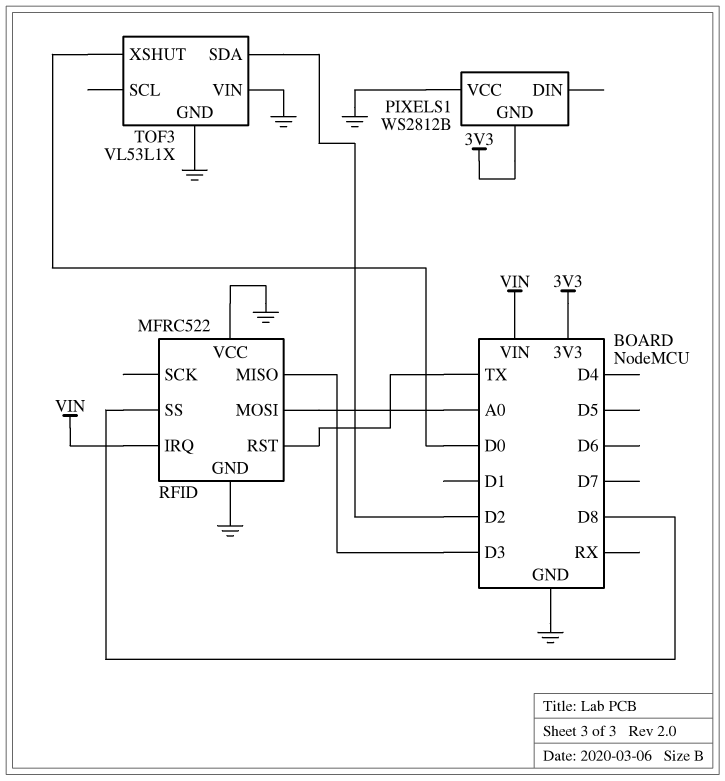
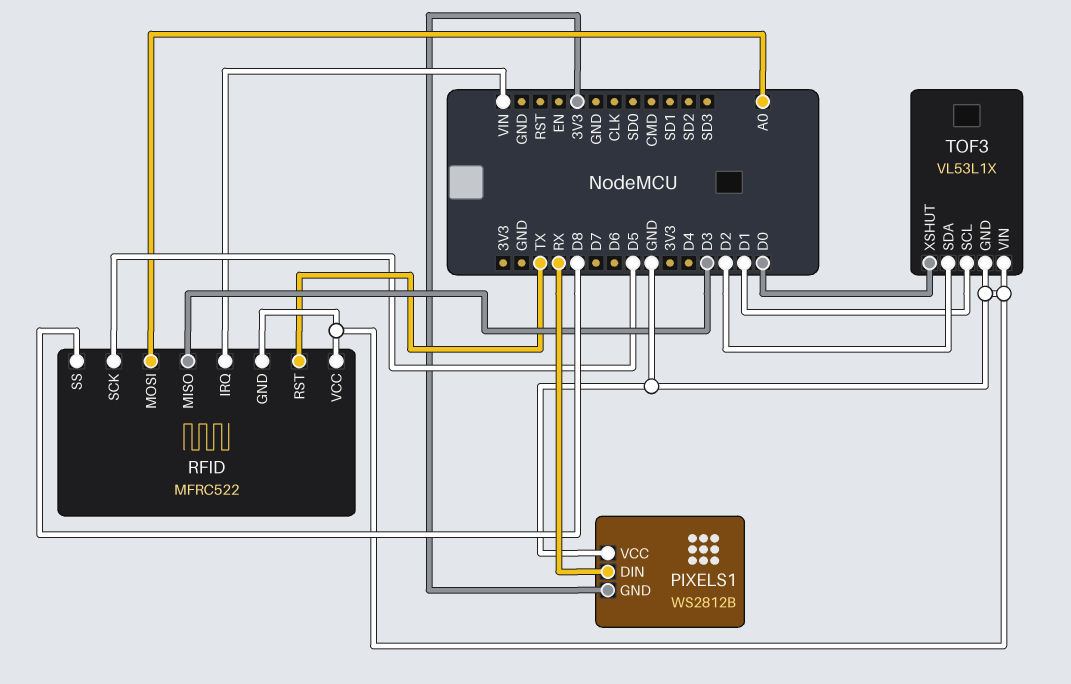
PIXELS1 pin DIN: none -> RX
RFID pin SCK: none -> D5
TOF3 pin SCL: none -> D1

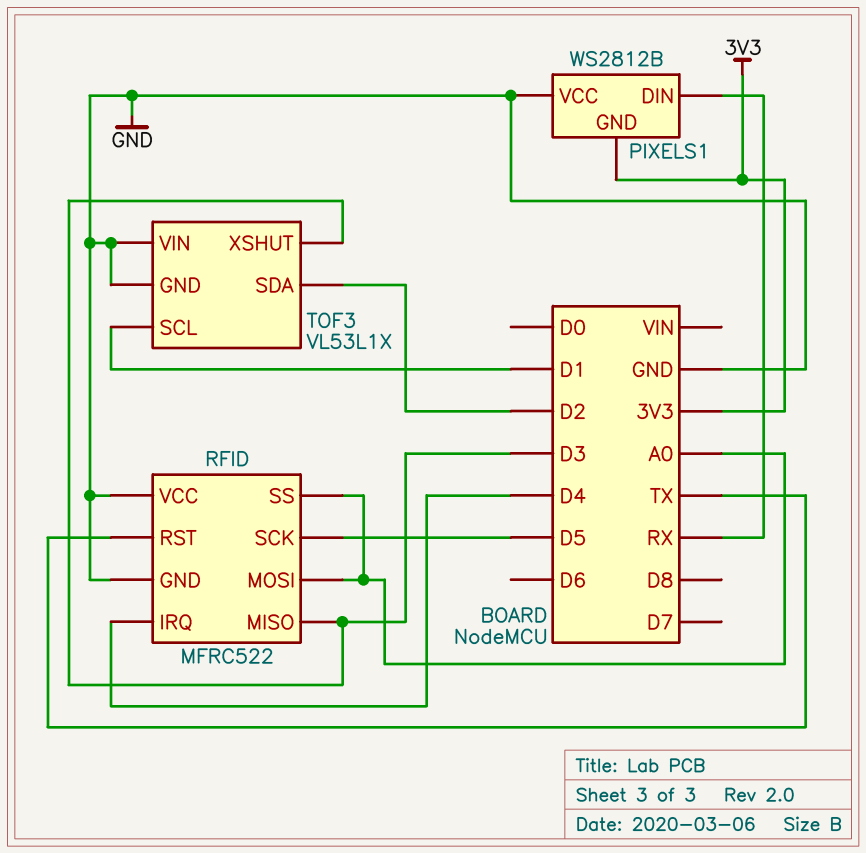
RFID pin IRQ: VIN -> D4
RFID pin SS: D8 -> A0
TOF3 pin XSHUT: D0 -> D3

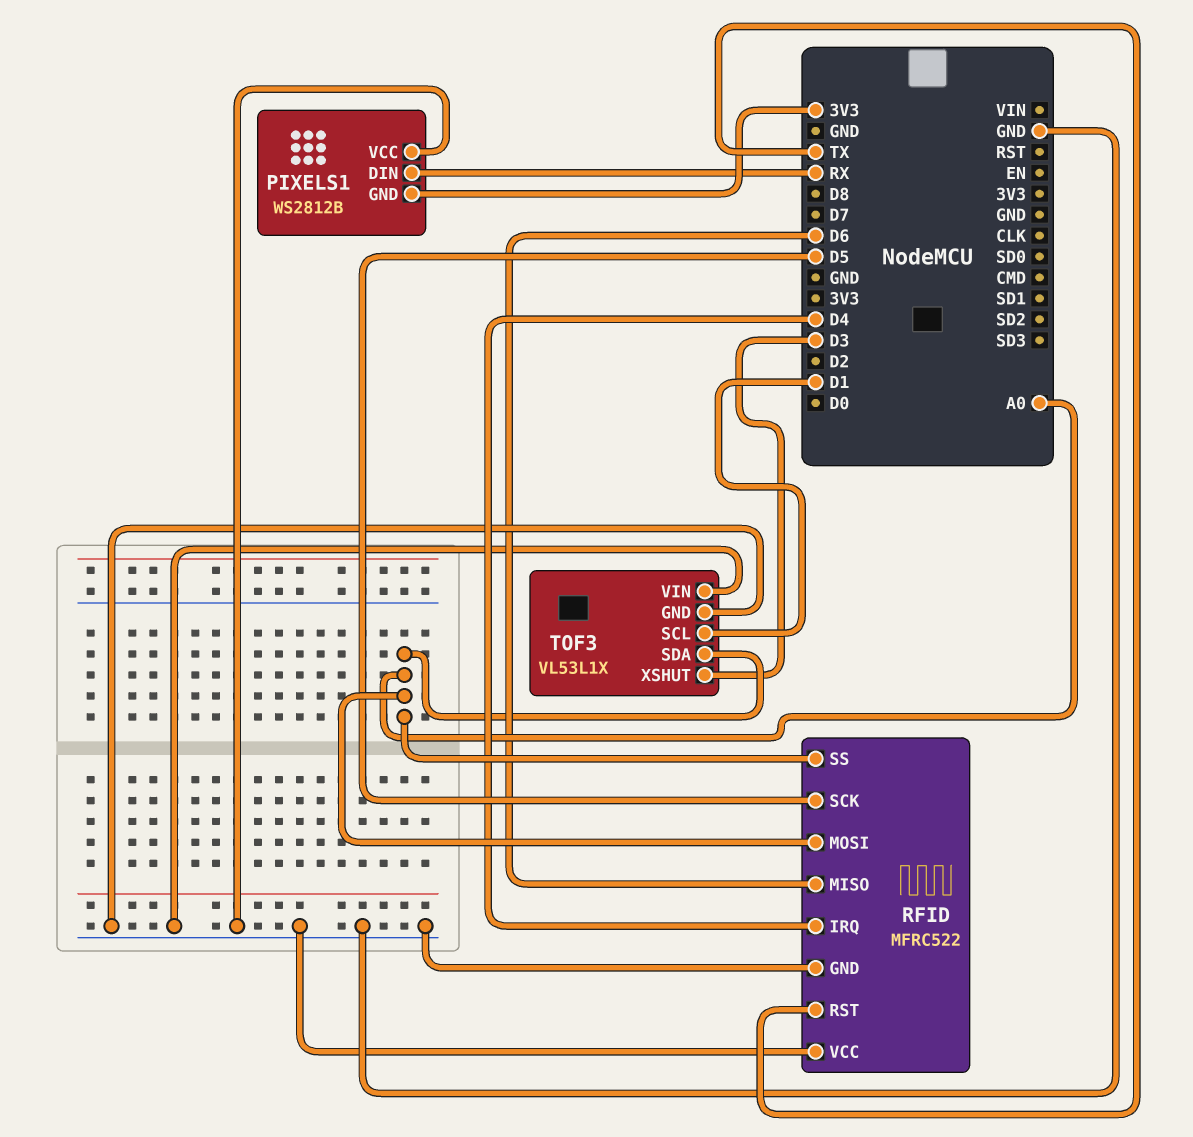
RFID pin MISO: D3 -> D6
TOF3 pin SDA: D2 -> A0

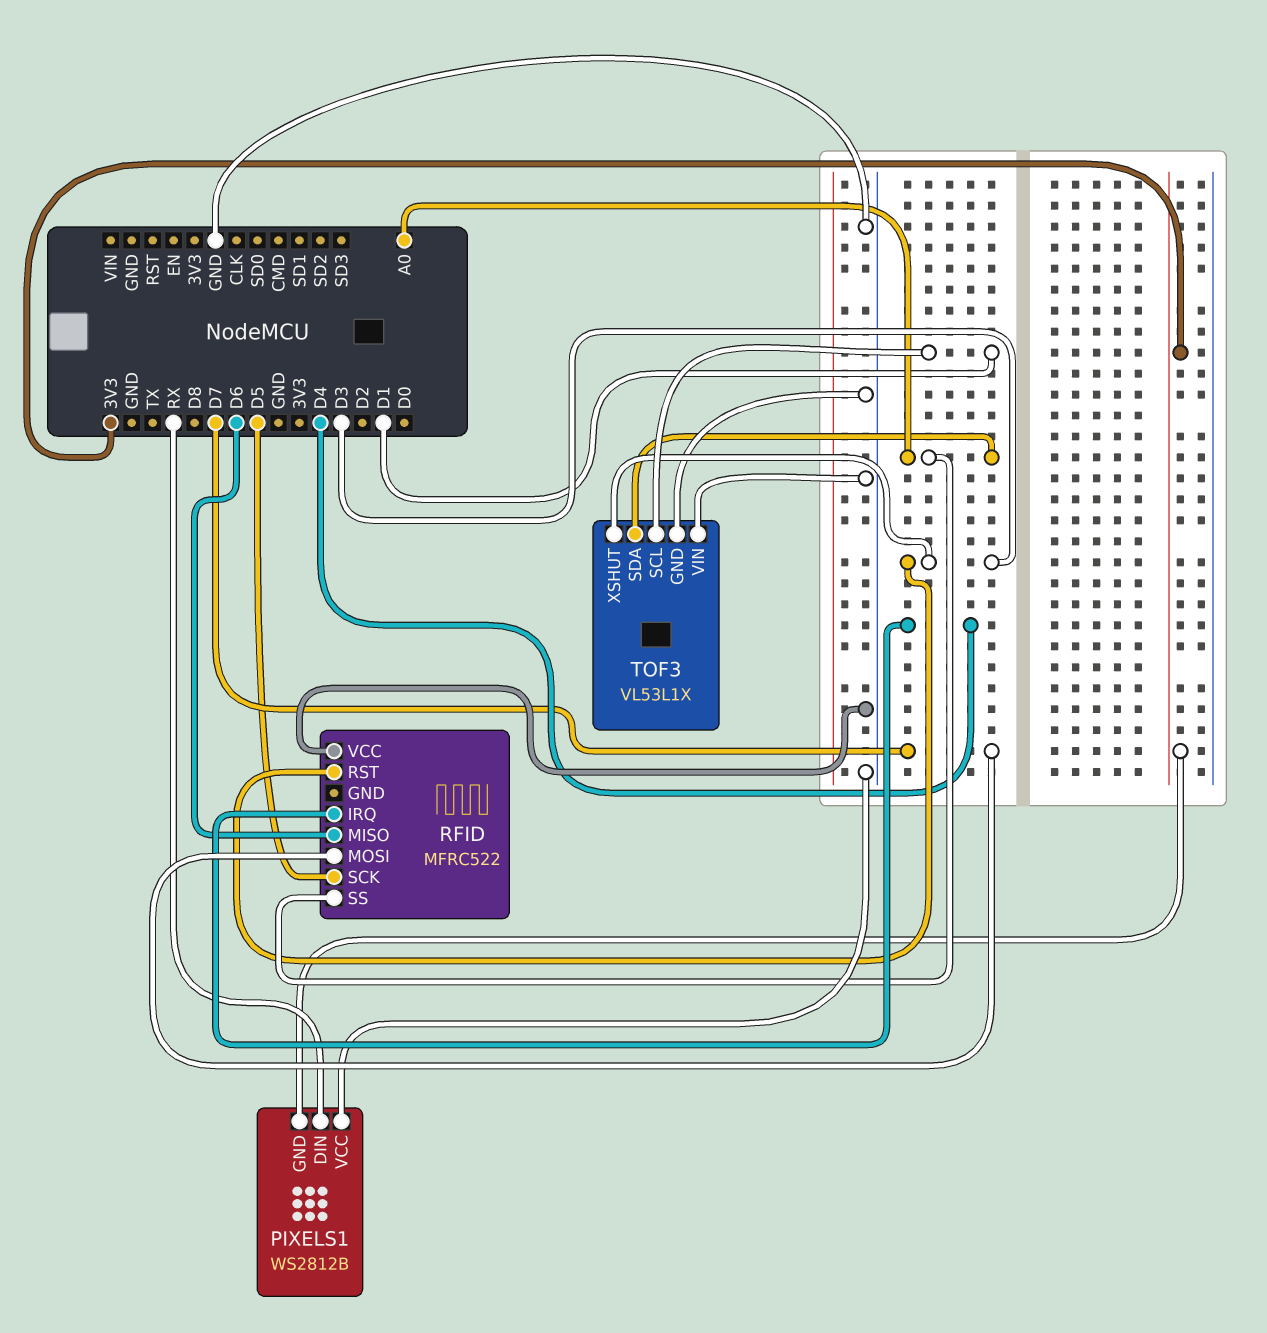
RFID pin GND: GND -> none
RFID pin MOSI: A0 -> D7
RFID pin RST: TX -> D3

